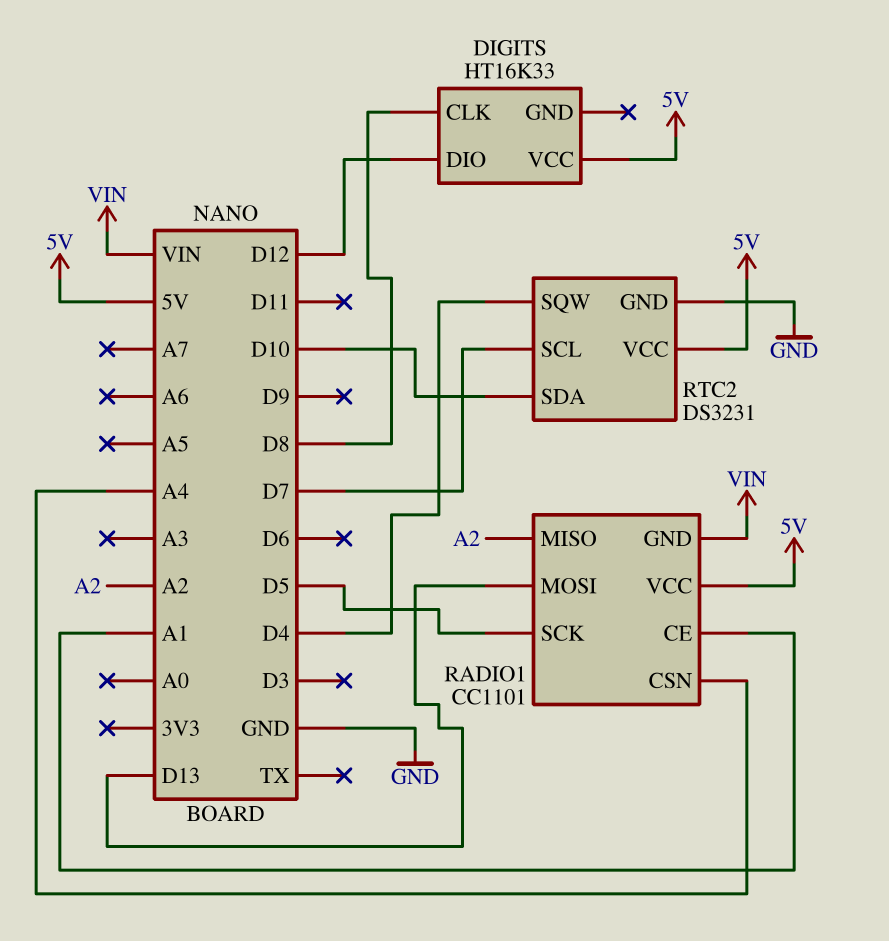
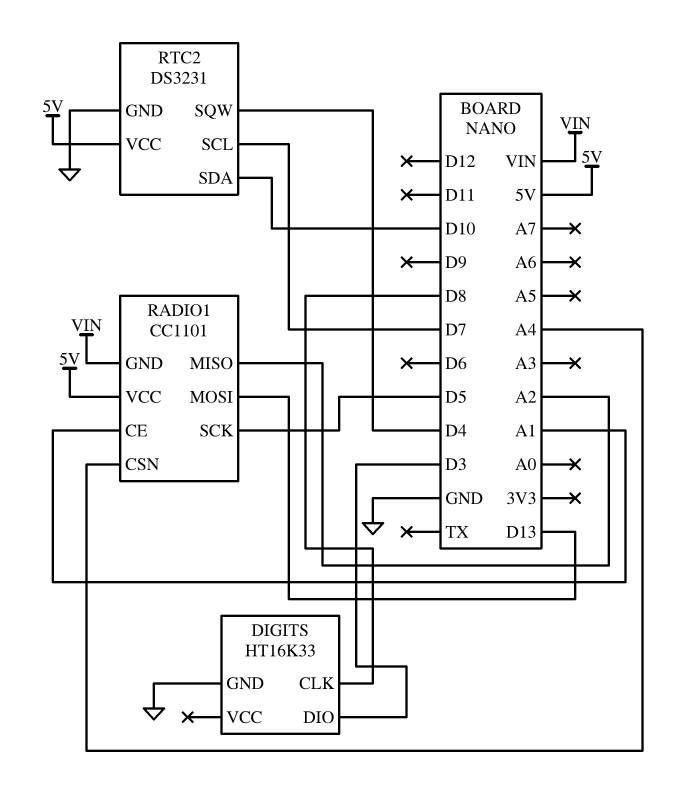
DIGITS pin DIO: D12 -> D3
DIGITS pin GND: none -> GND
DIGITS pin VCC: 5V -> none

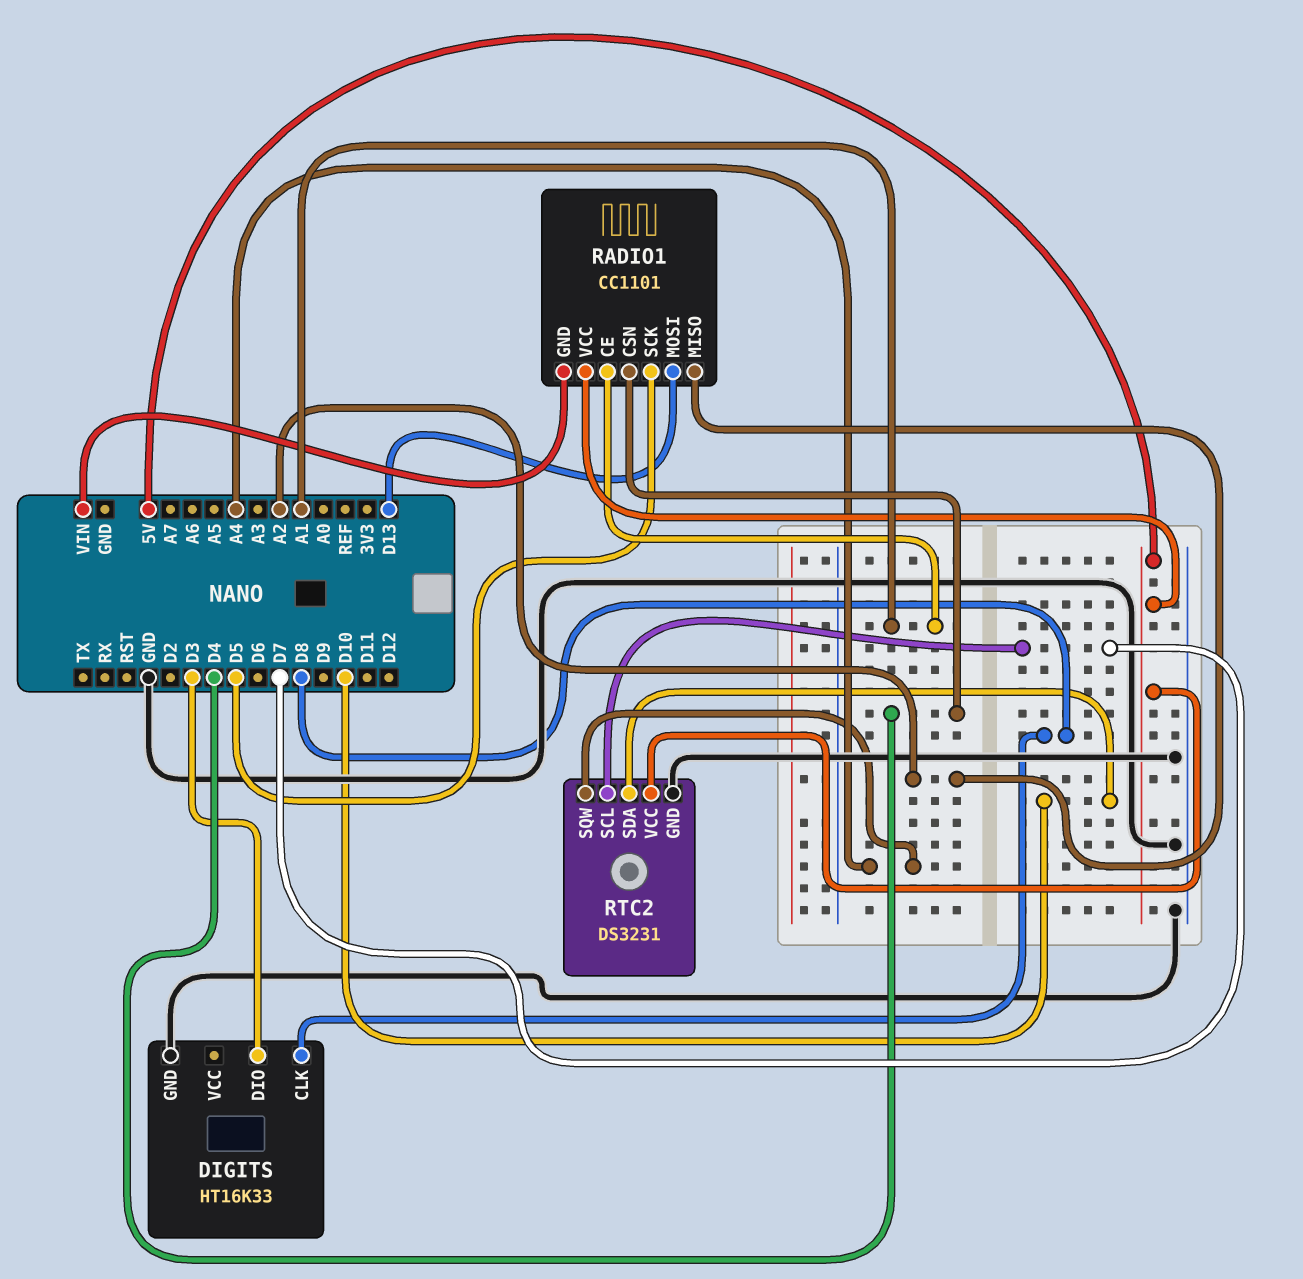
RADIO1 pin CSN: A4 -> D4
RTC2 pin SQW: D4 -> A4

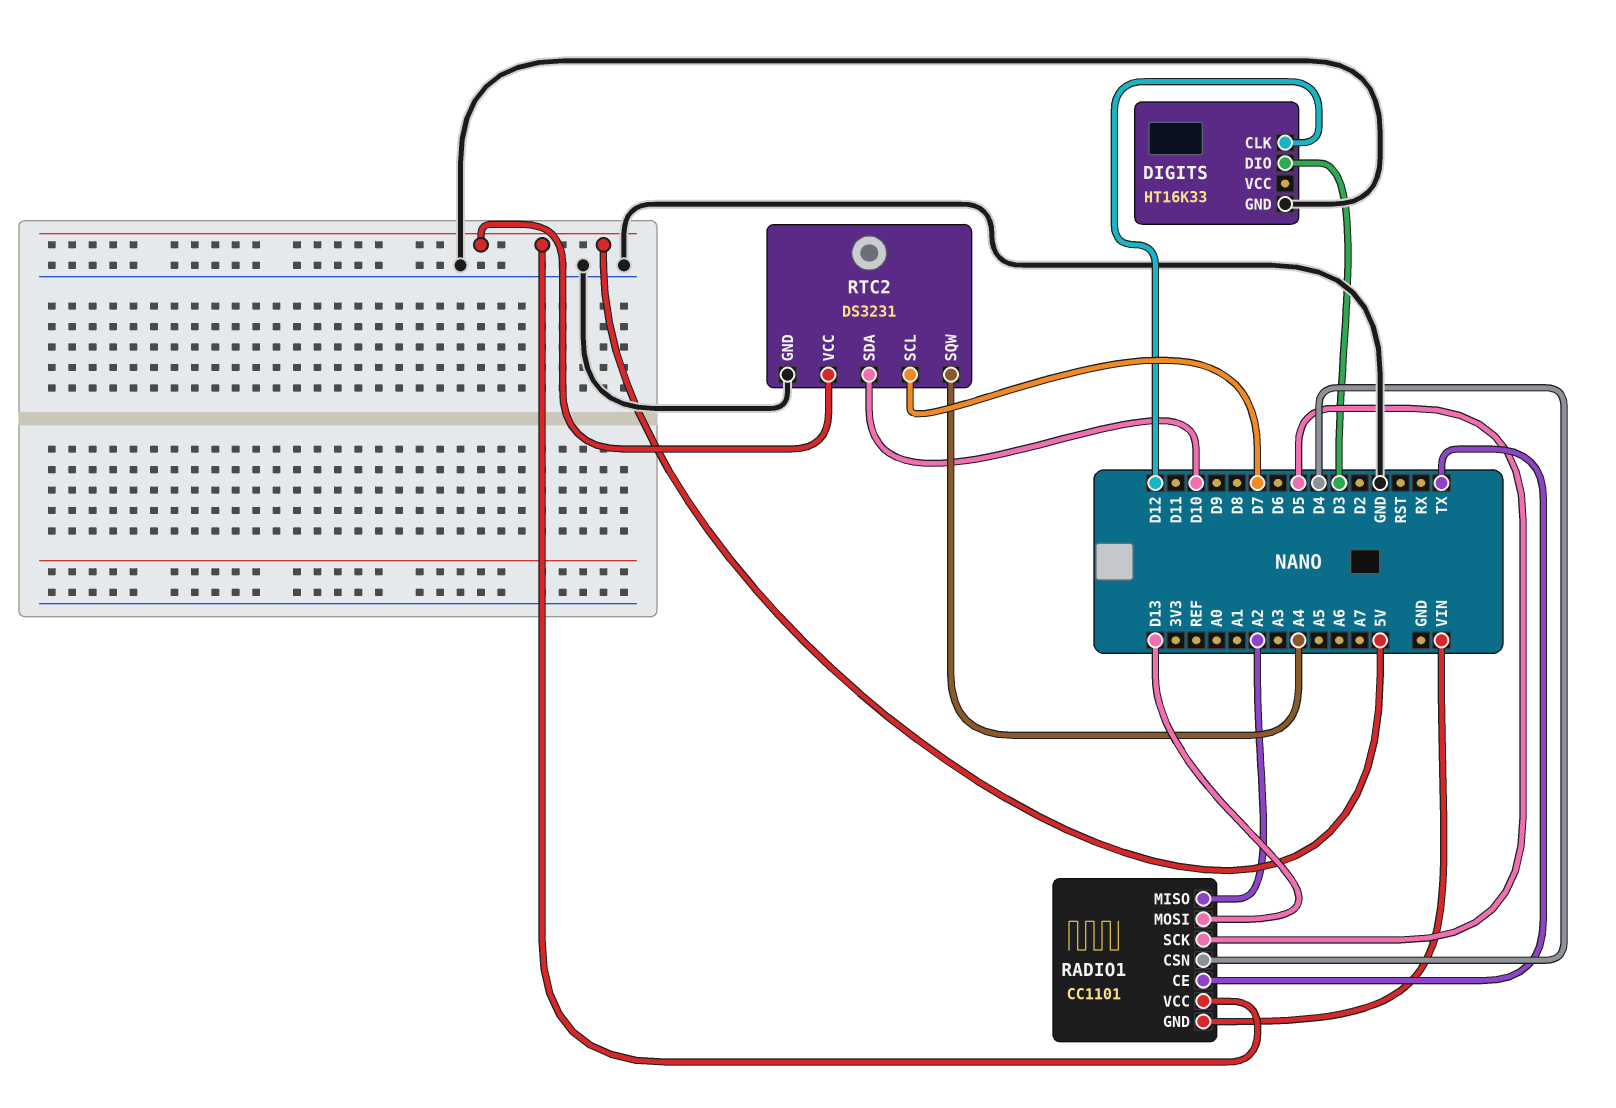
DIGITS pin CLK: D8 -> D12
RADIO1 pin CE: A1 -> TX

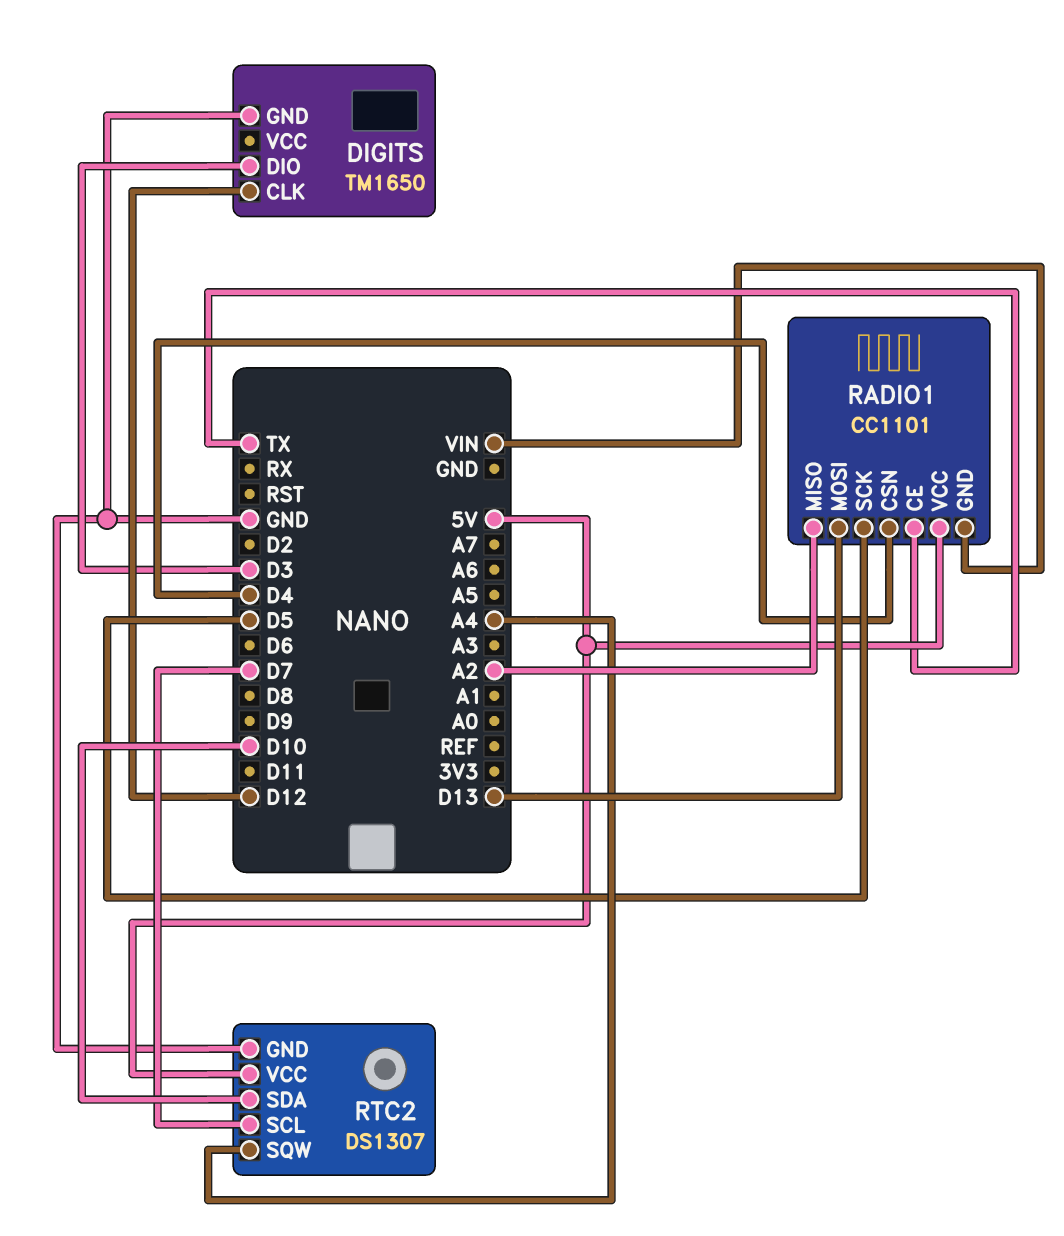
DIGITS: HT16K33 -> TM1650
RTC2: DS3231 -> DS1307

